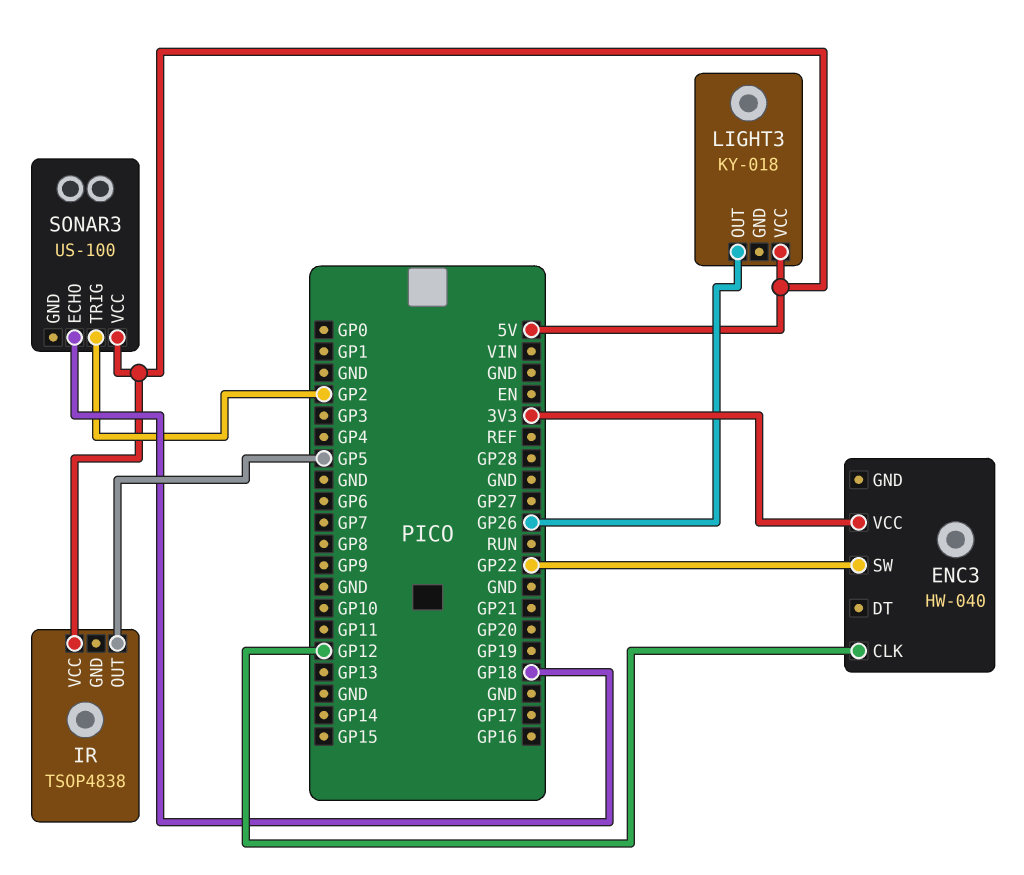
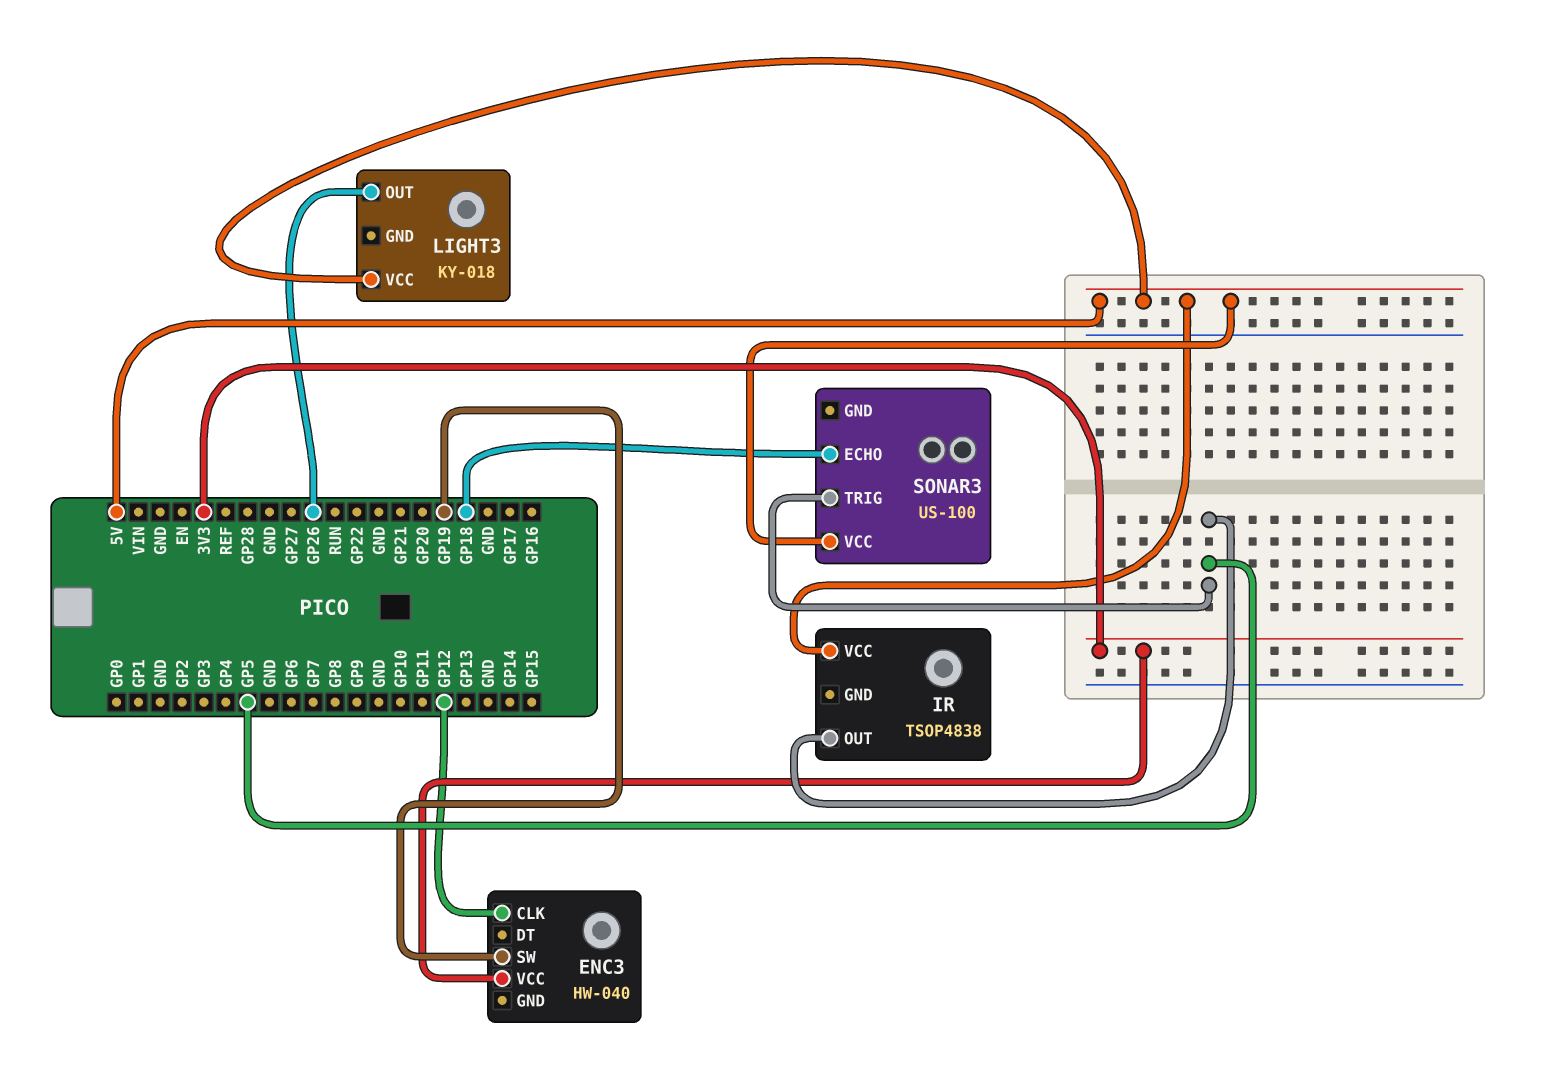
ENC3 pin SW: GP22 -> GP19
SONAR3 pin TRIG: GP2 -> GP5

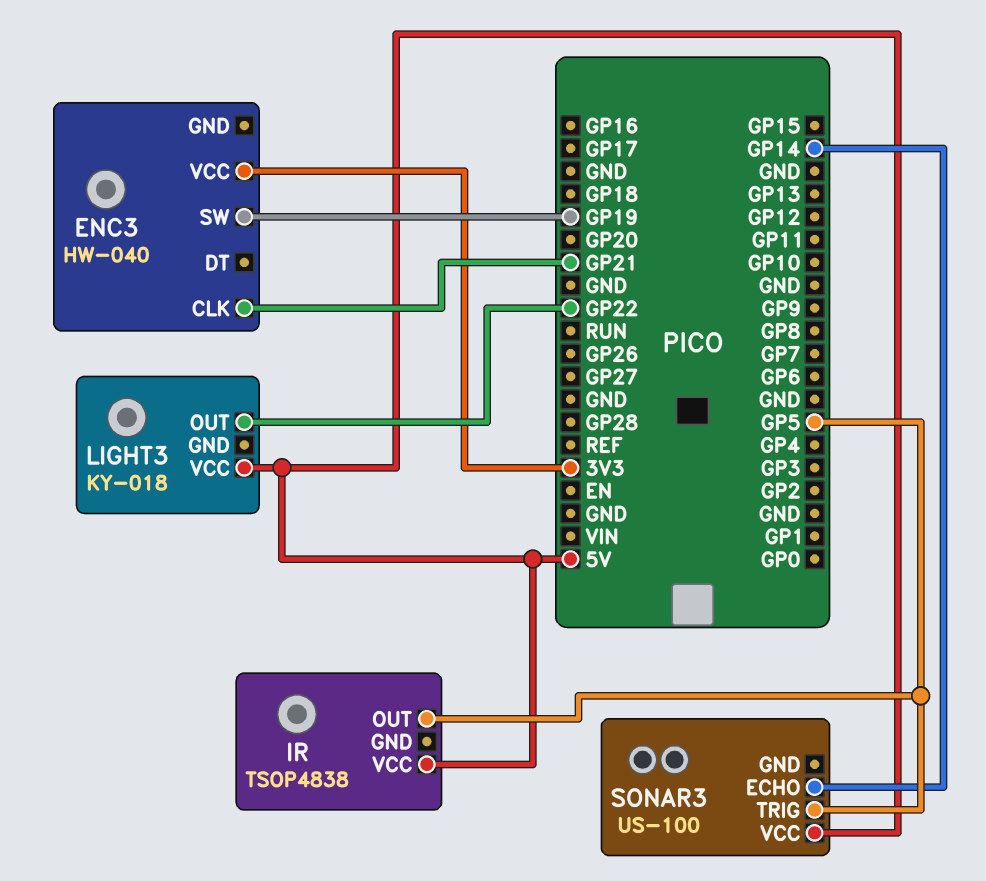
ENC3 pin CLK: GP12 -> GP21
LIGHT3 pin OUT: GP26 -> GP22
SONAR3 pin ECHO: GP18 -> GP14

